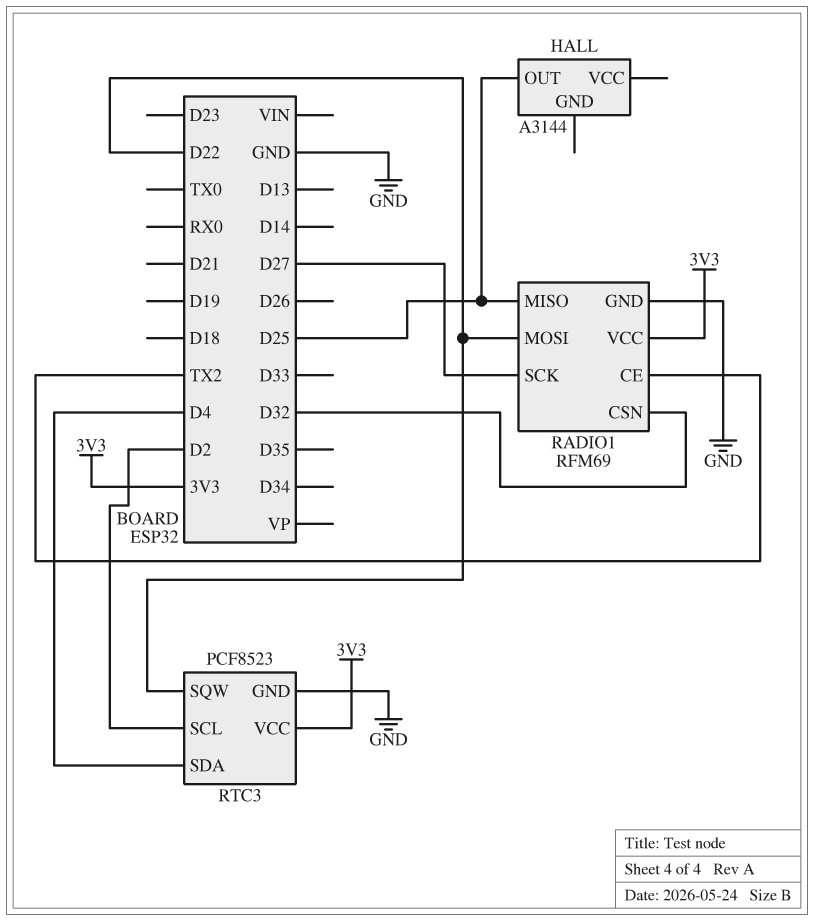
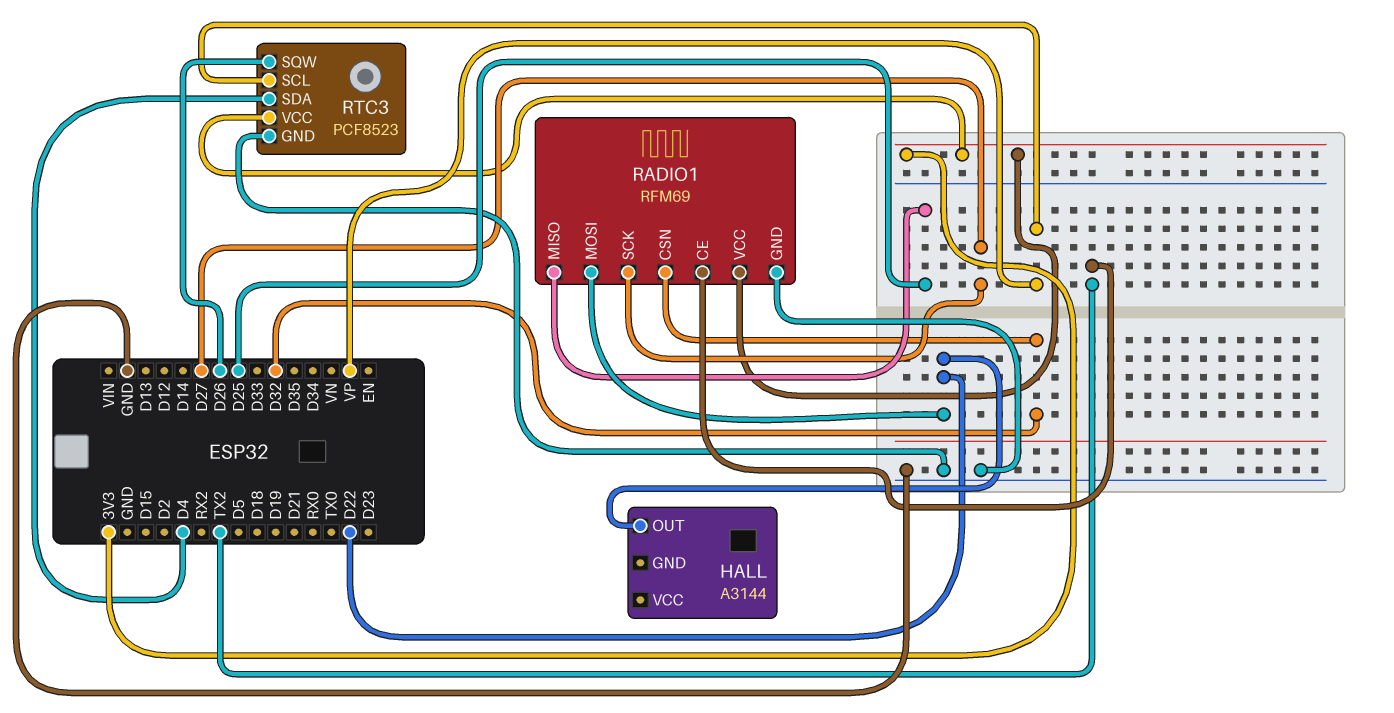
HALL pin OUT: D25 -> D22
RTC3 pin SCL: D2 -> VP
RTC3 pin SQW: D22 -> D26

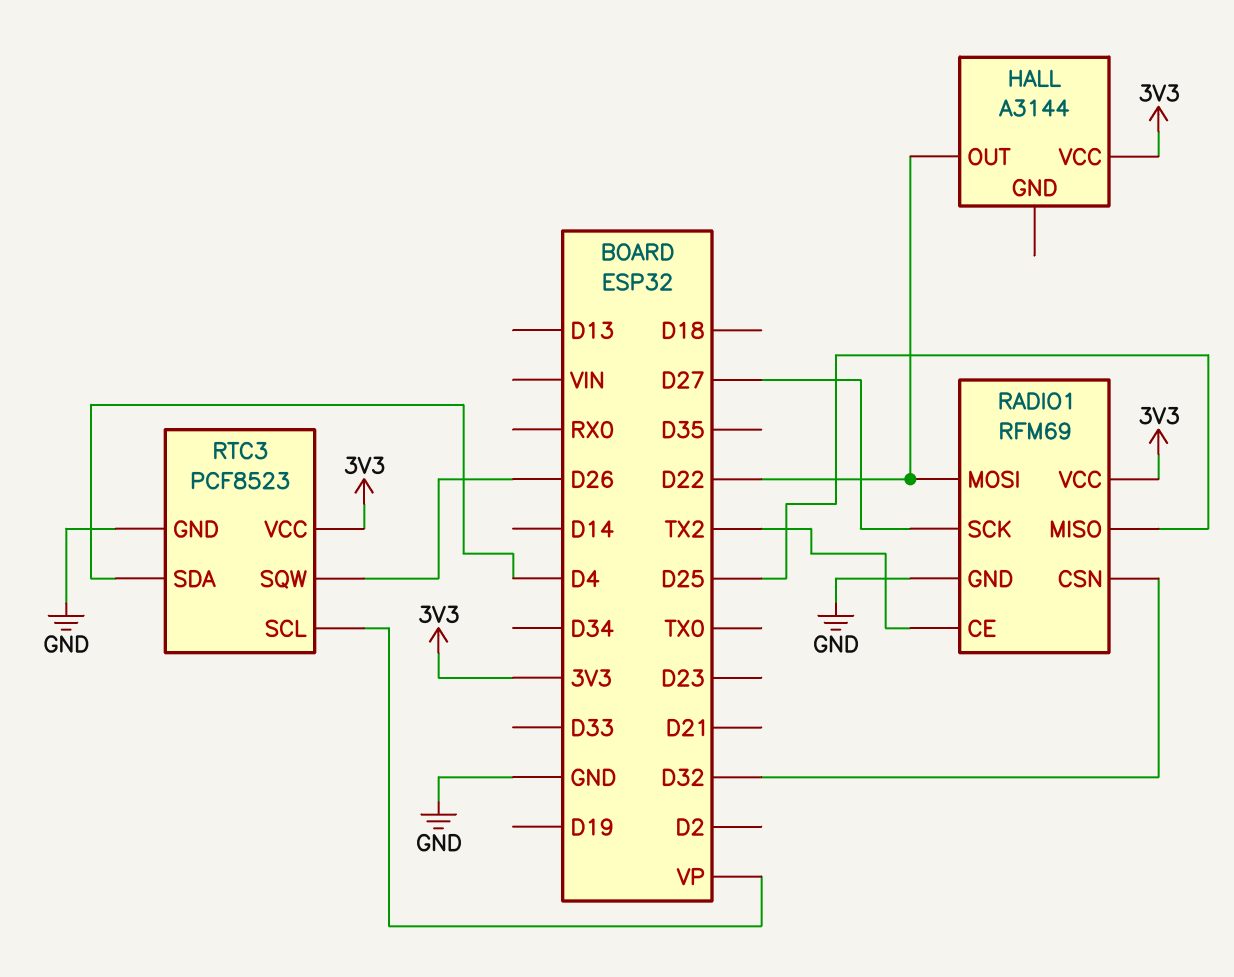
HALL pin VCC: none -> 3V3

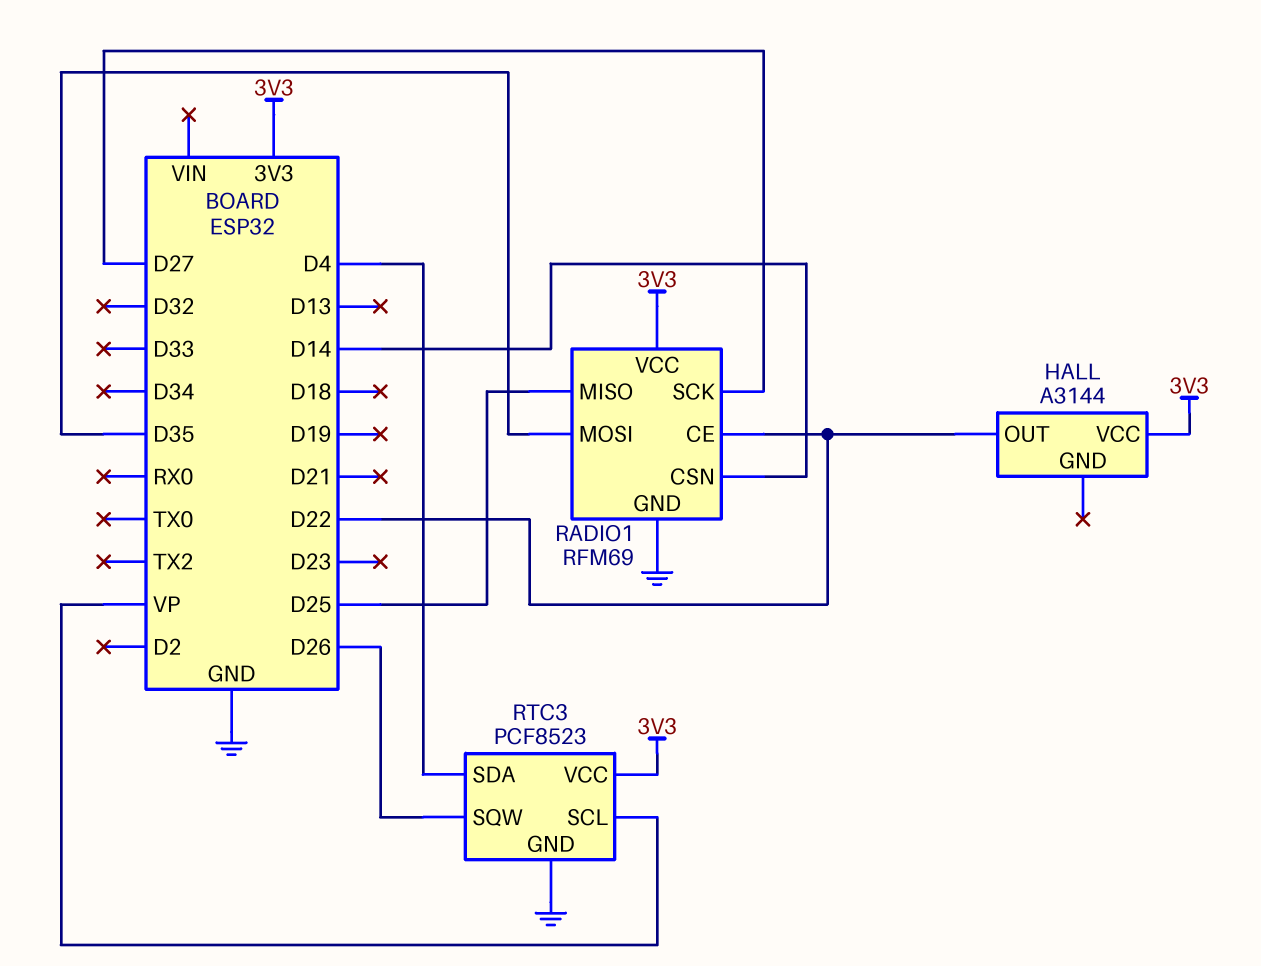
RADIO1 pin CE: TX2 -> D22
RADIO1 pin CSN: D32 -> D14
RADIO1 pin MOSI: D22 -> D35

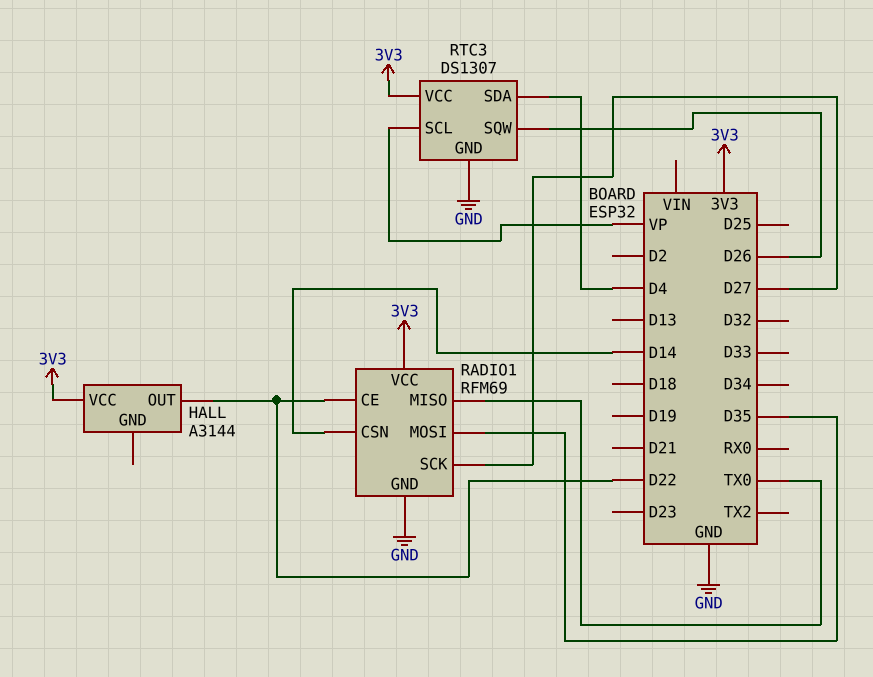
RADIO1 pin MISO: D25 -> TX0
RTC3: PCF8523 -> DS1307

